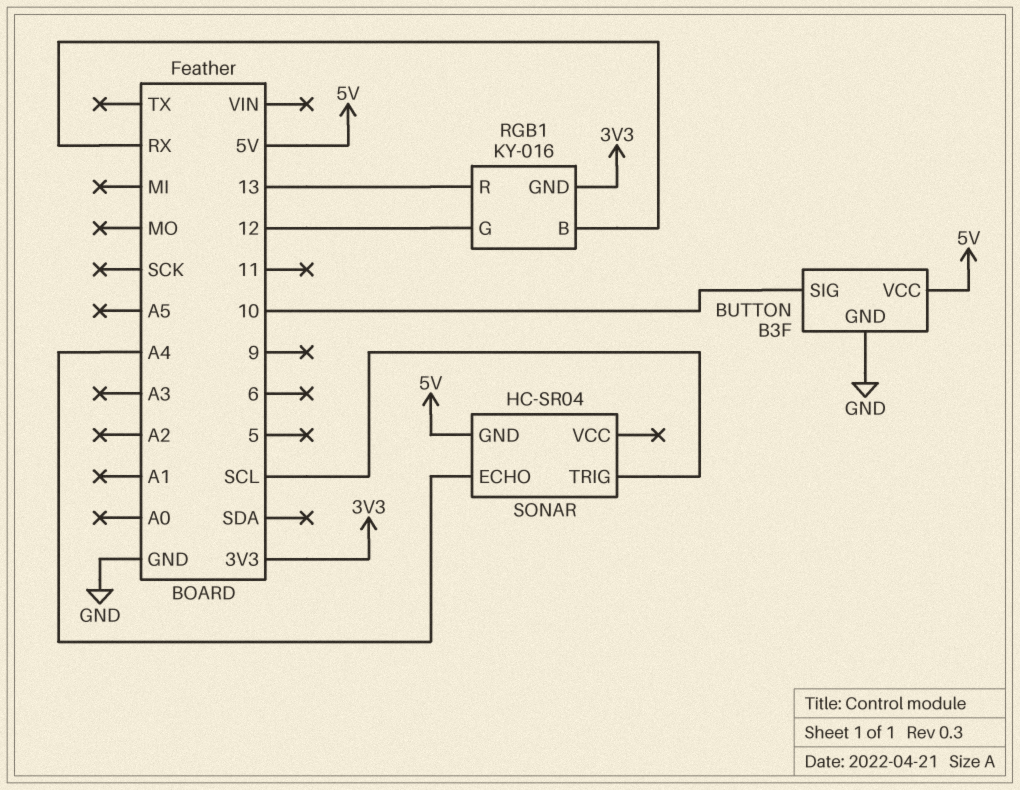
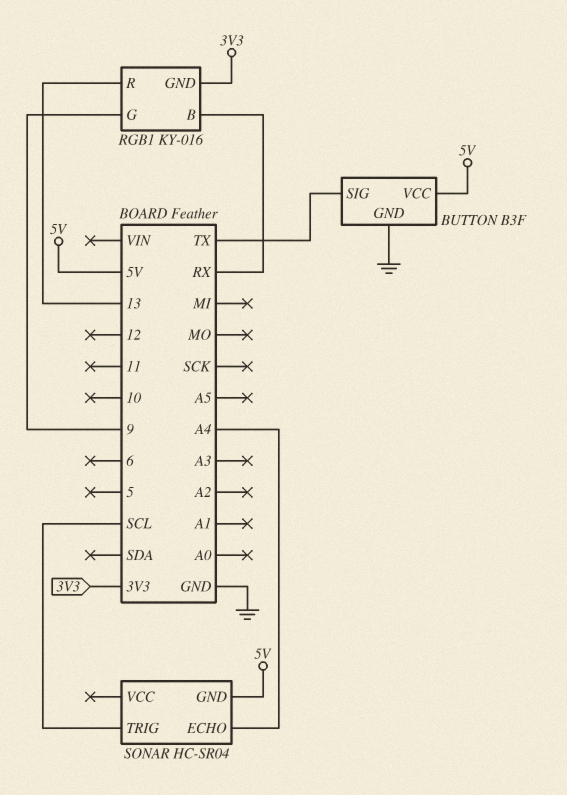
BUTTON pin SIG: 10 -> TX
RGB1 pin G: 12 -> 9

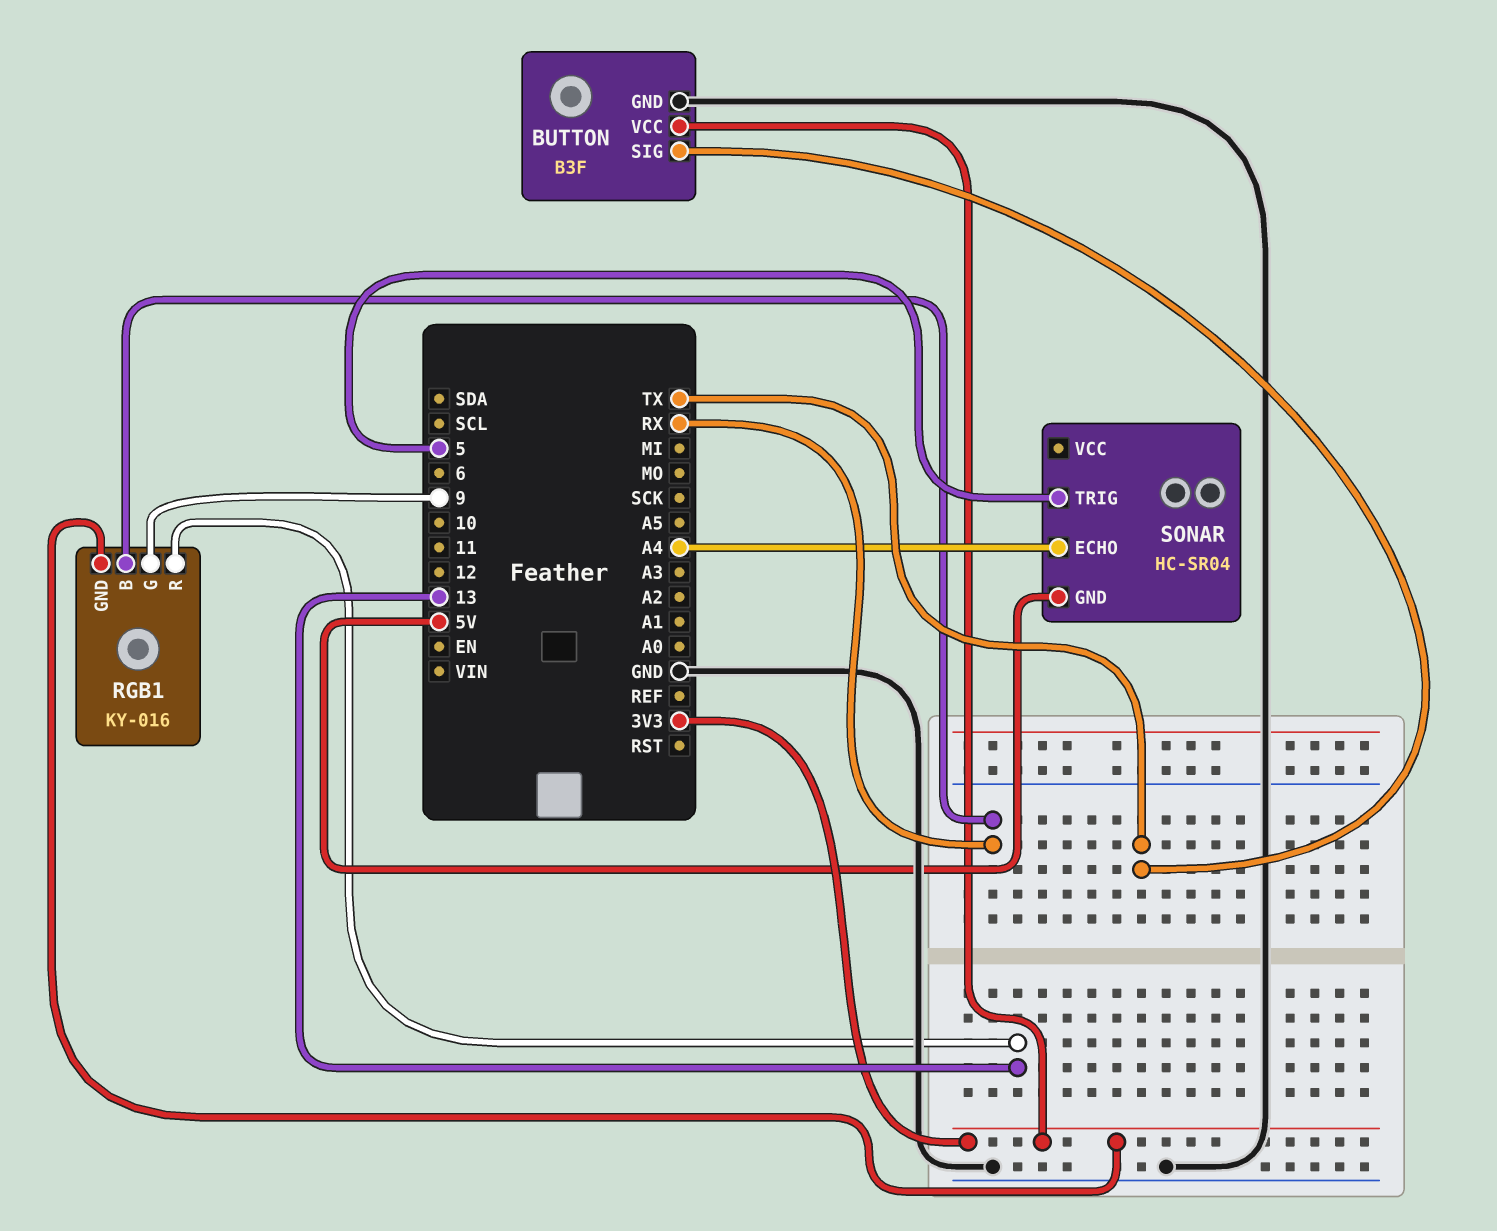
BUTTON pin VCC: 5V -> 3V3
SONAR pin TRIG: SCL -> 5

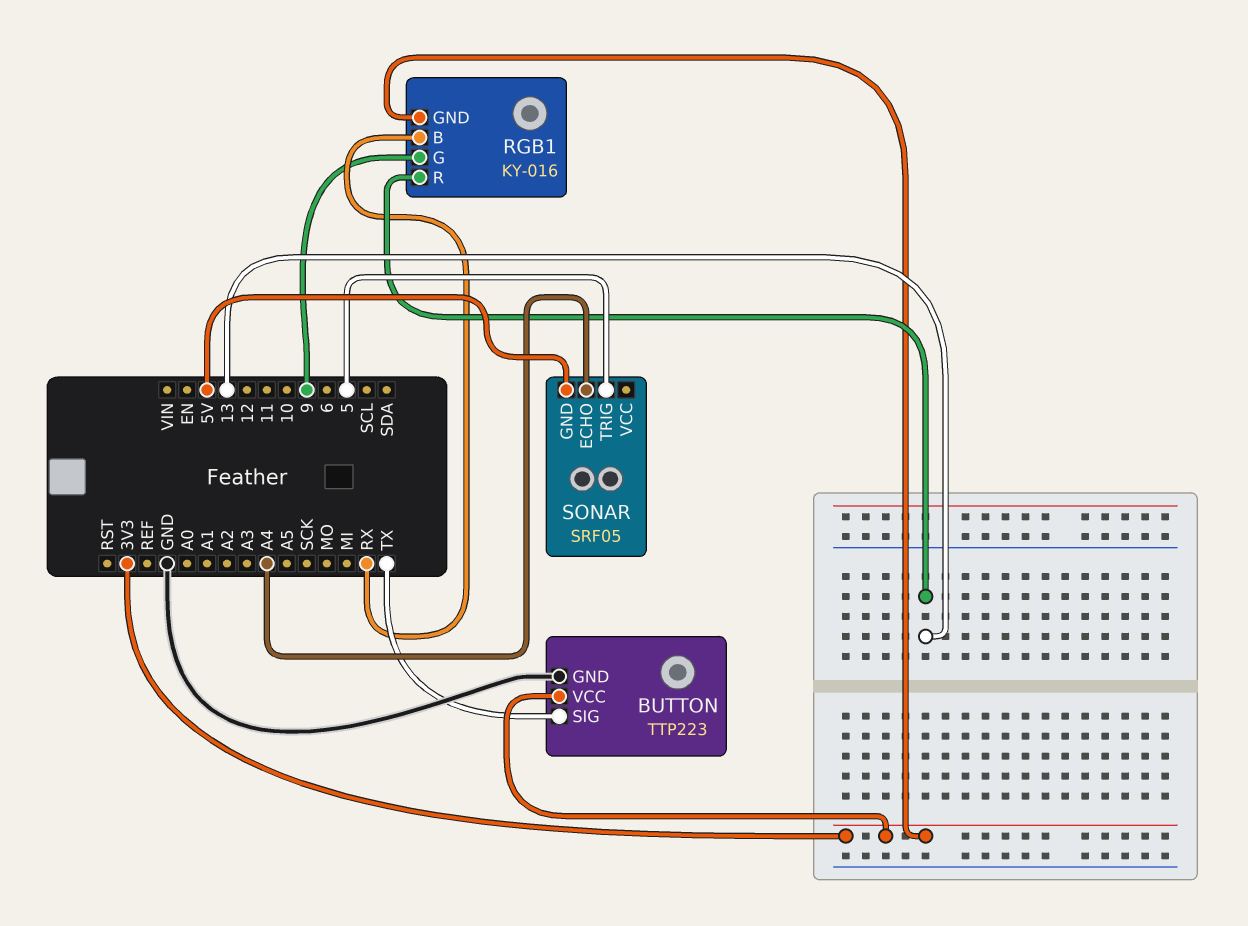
BUTTON: B3F -> TTP223
SONAR: HC-SR04 -> SRF05

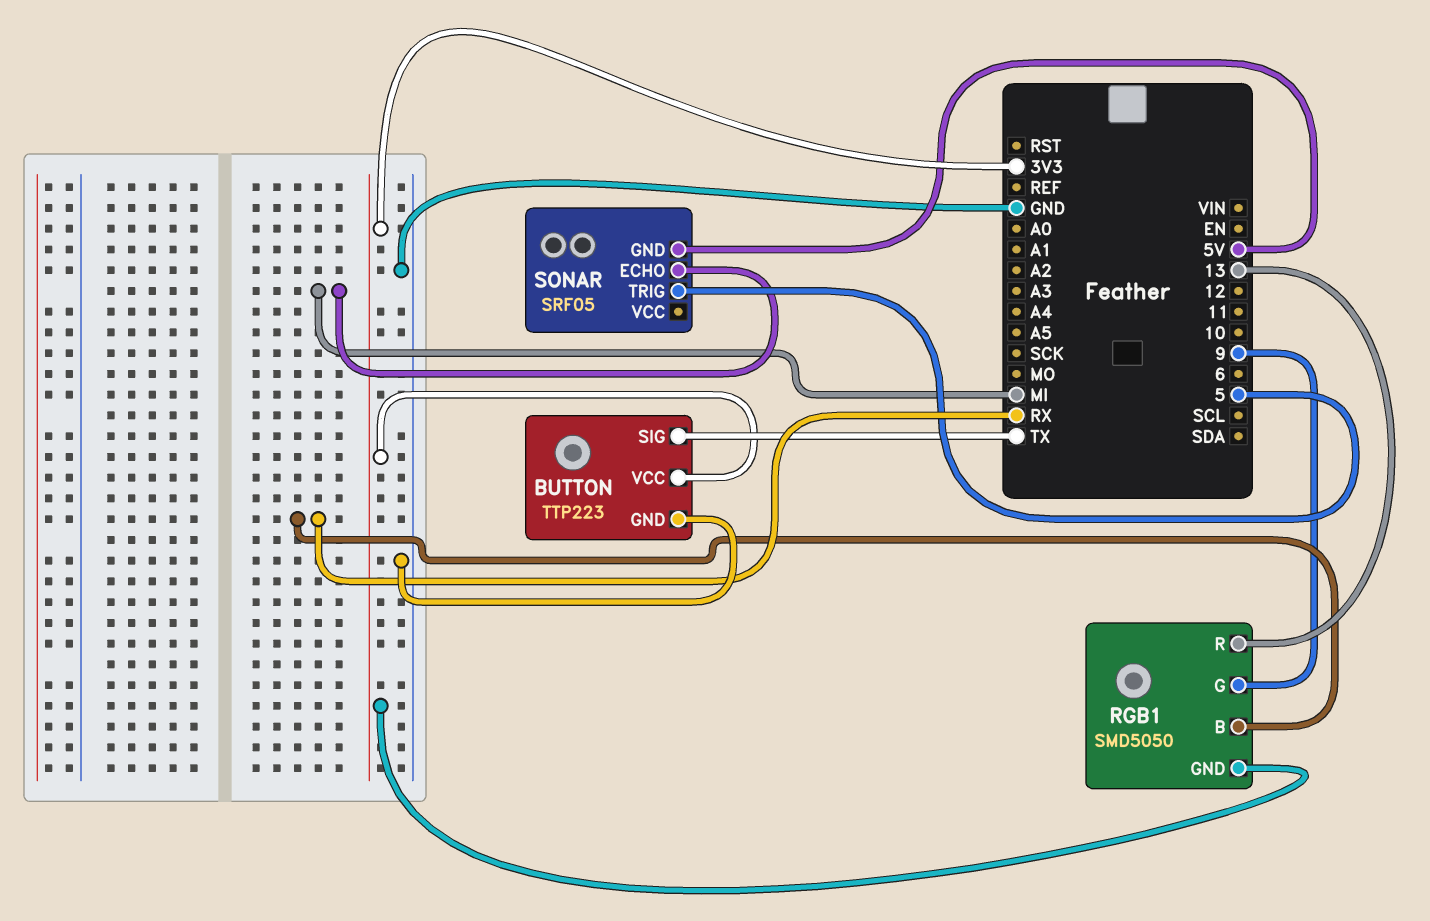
RGB1: KY-016 -> SMD5050
SONAR pin ECHO: A4 -> MI

